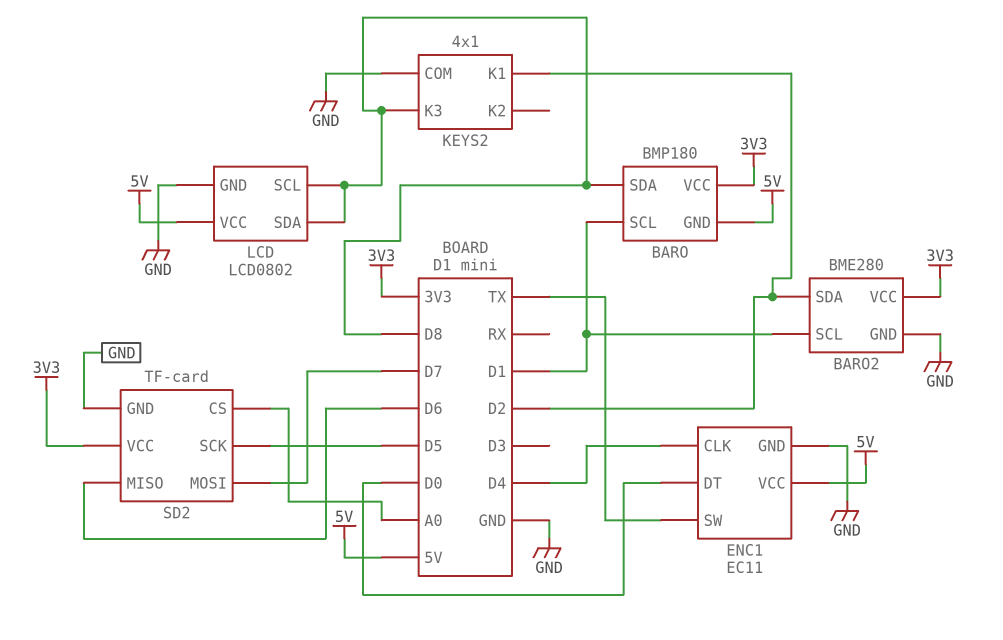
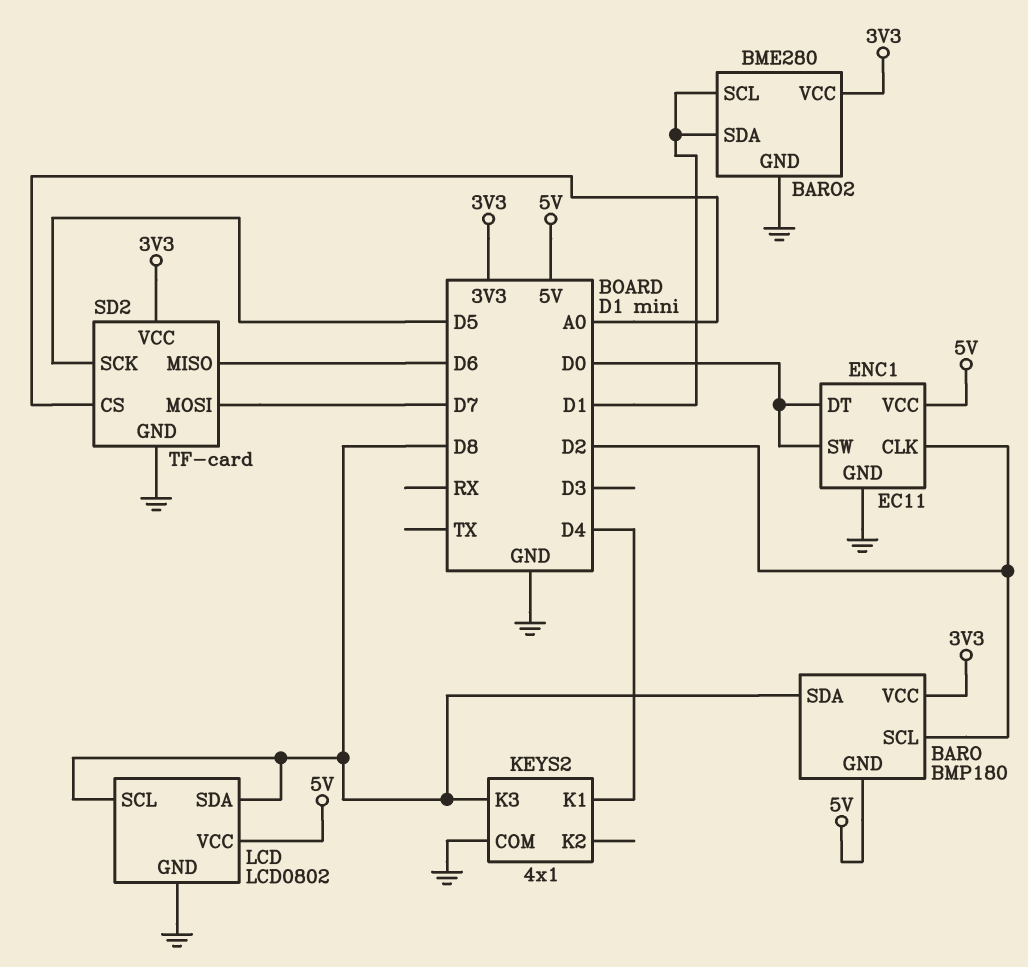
BARO pin SCL: D1 -> D2
BARO2 pin SDA: D2 -> D1
ENC1 pin CLK: D4 -> D2
ENC1 pin SW: TX -> D0
KEYS2 pin K1: D2 -> D4

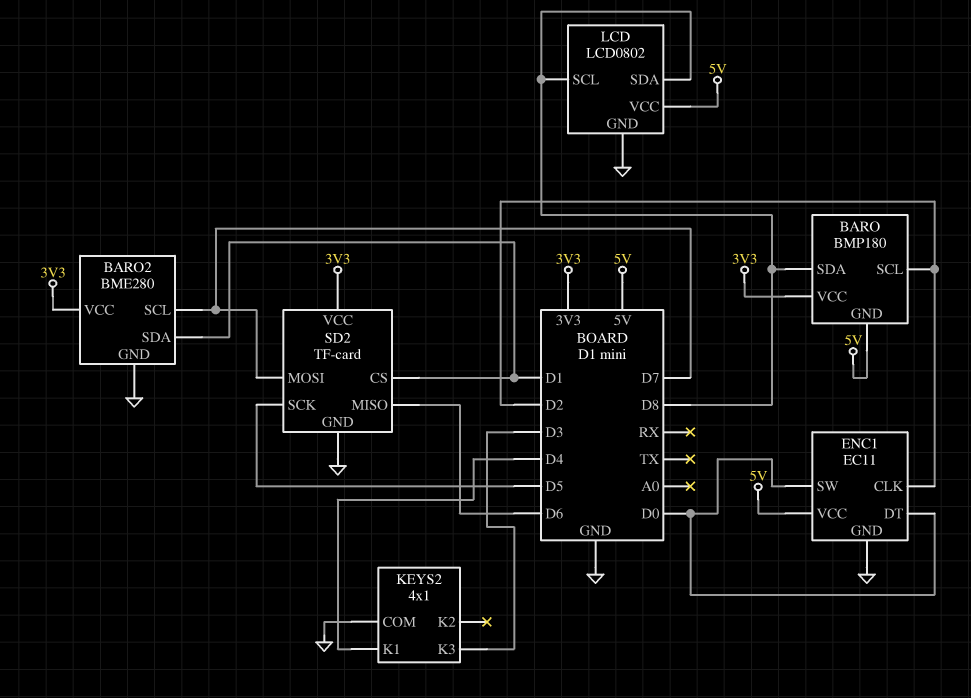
BARO2 pin SCL: D1 -> D7
KEYS2 pin K3: D8 -> D3
SD2 pin CS: A0 -> D1

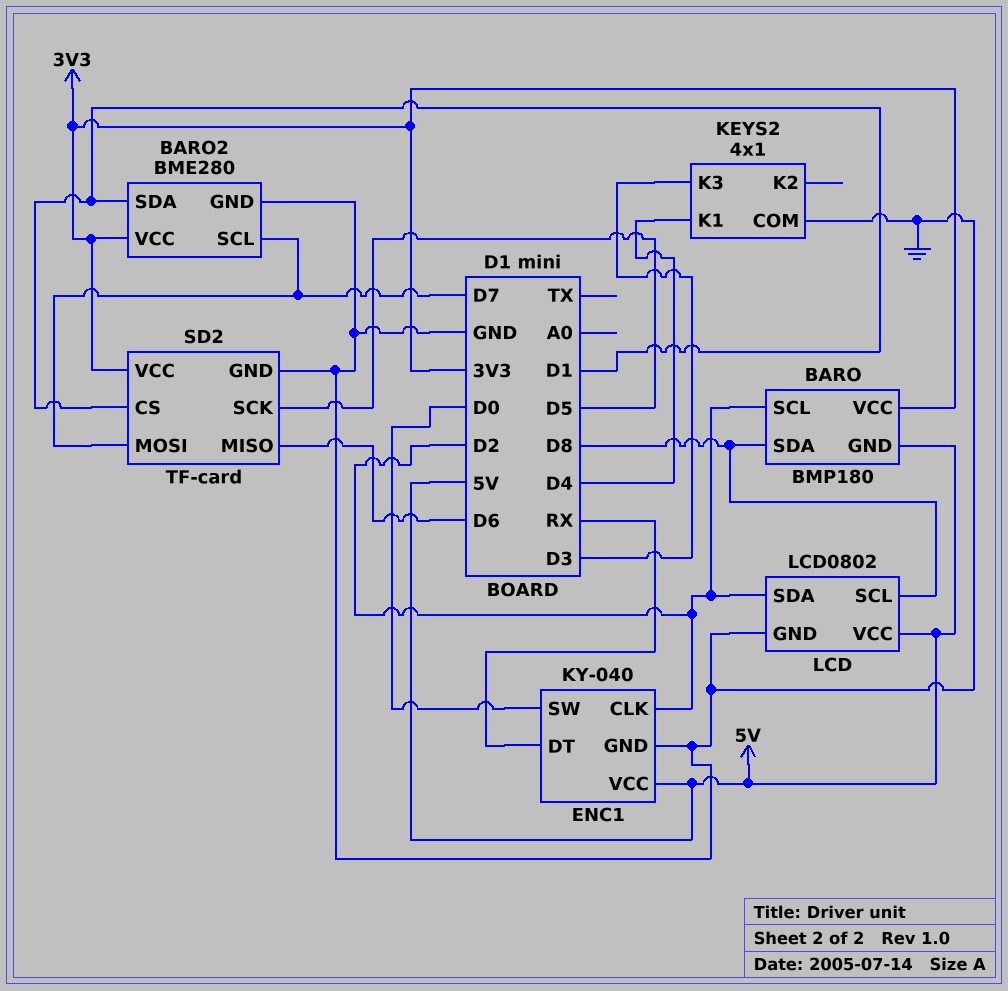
ENC1: EC11 -> KY-040
ENC1 pin DT: D0 -> RX
LCD pin SDA: D8 -> D2

